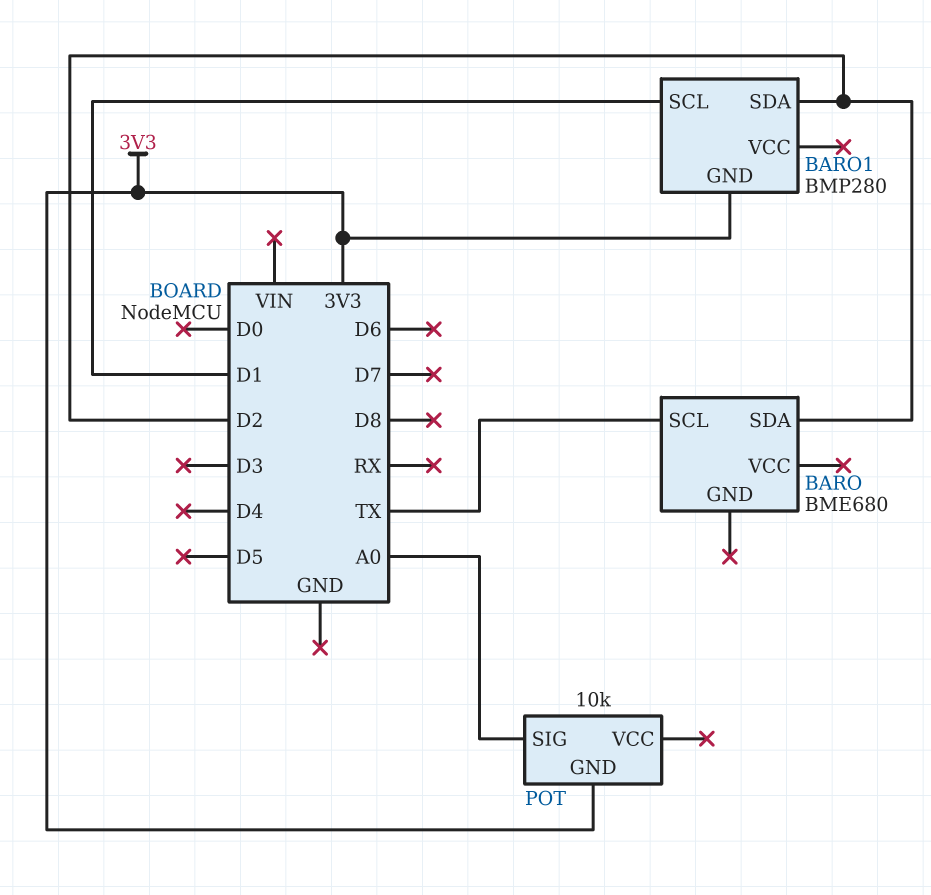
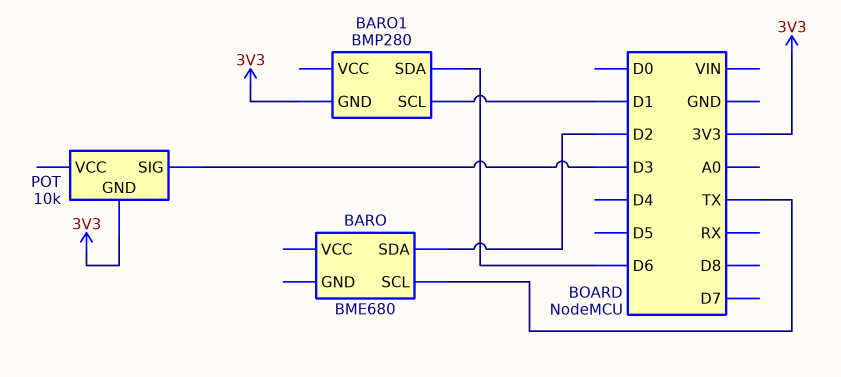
BARO1 pin SDA: D2 -> D6
POT pin SIG: A0 -> D3

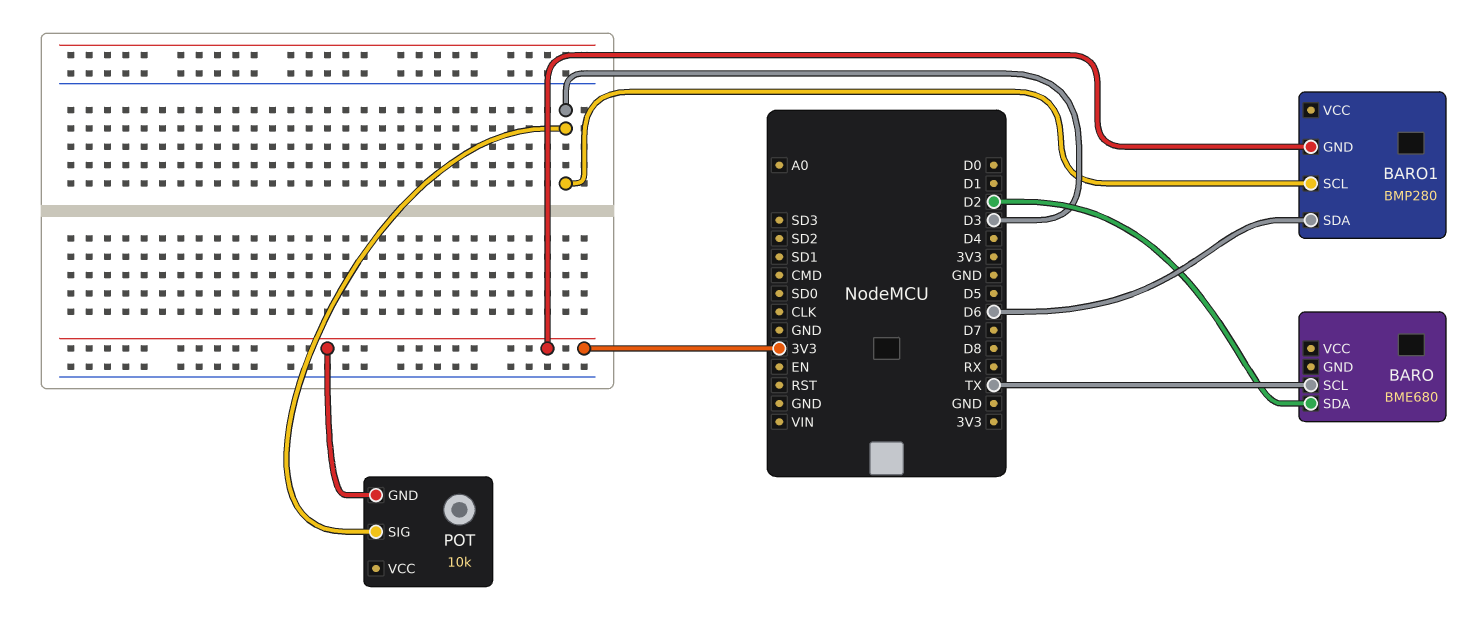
BARO1 pin SCL: D1 -> D3

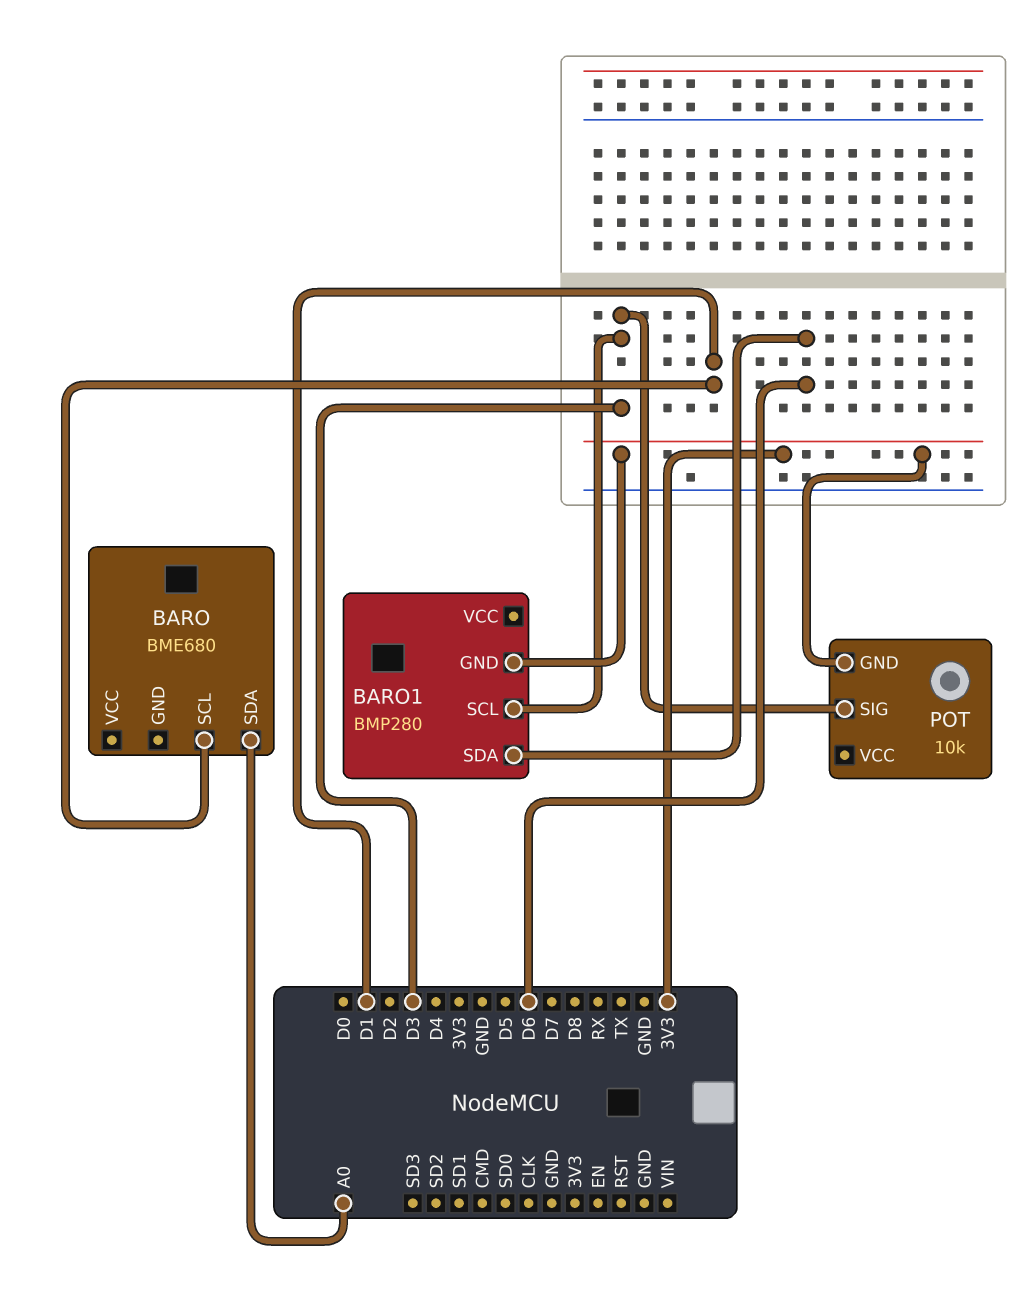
BARO pin SCL: TX -> D1
BARO pin SDA: D2 -> A0

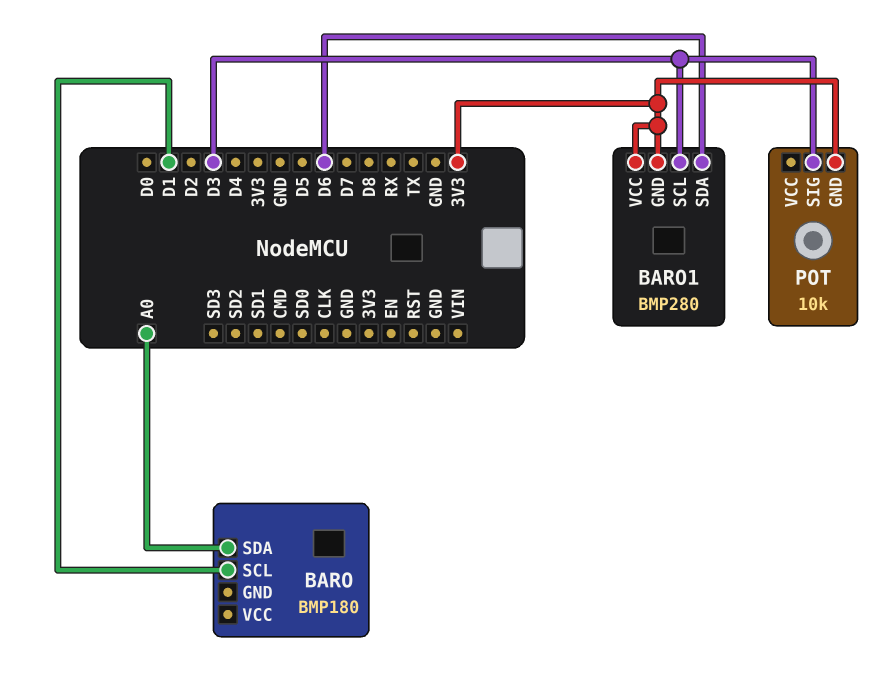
BARO: BME680 -> BMP180
BARO1 pin VCC: none -> 3V3

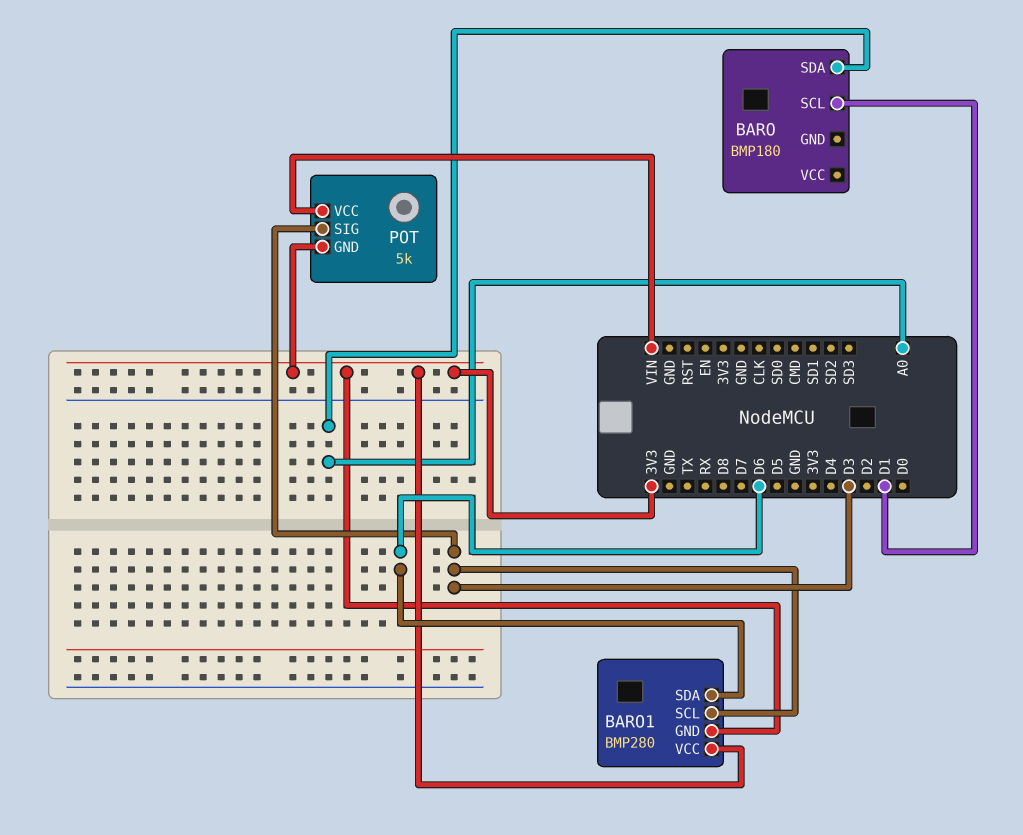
POT: 10k -> 5k
POT pin VCC: none -> VIN

